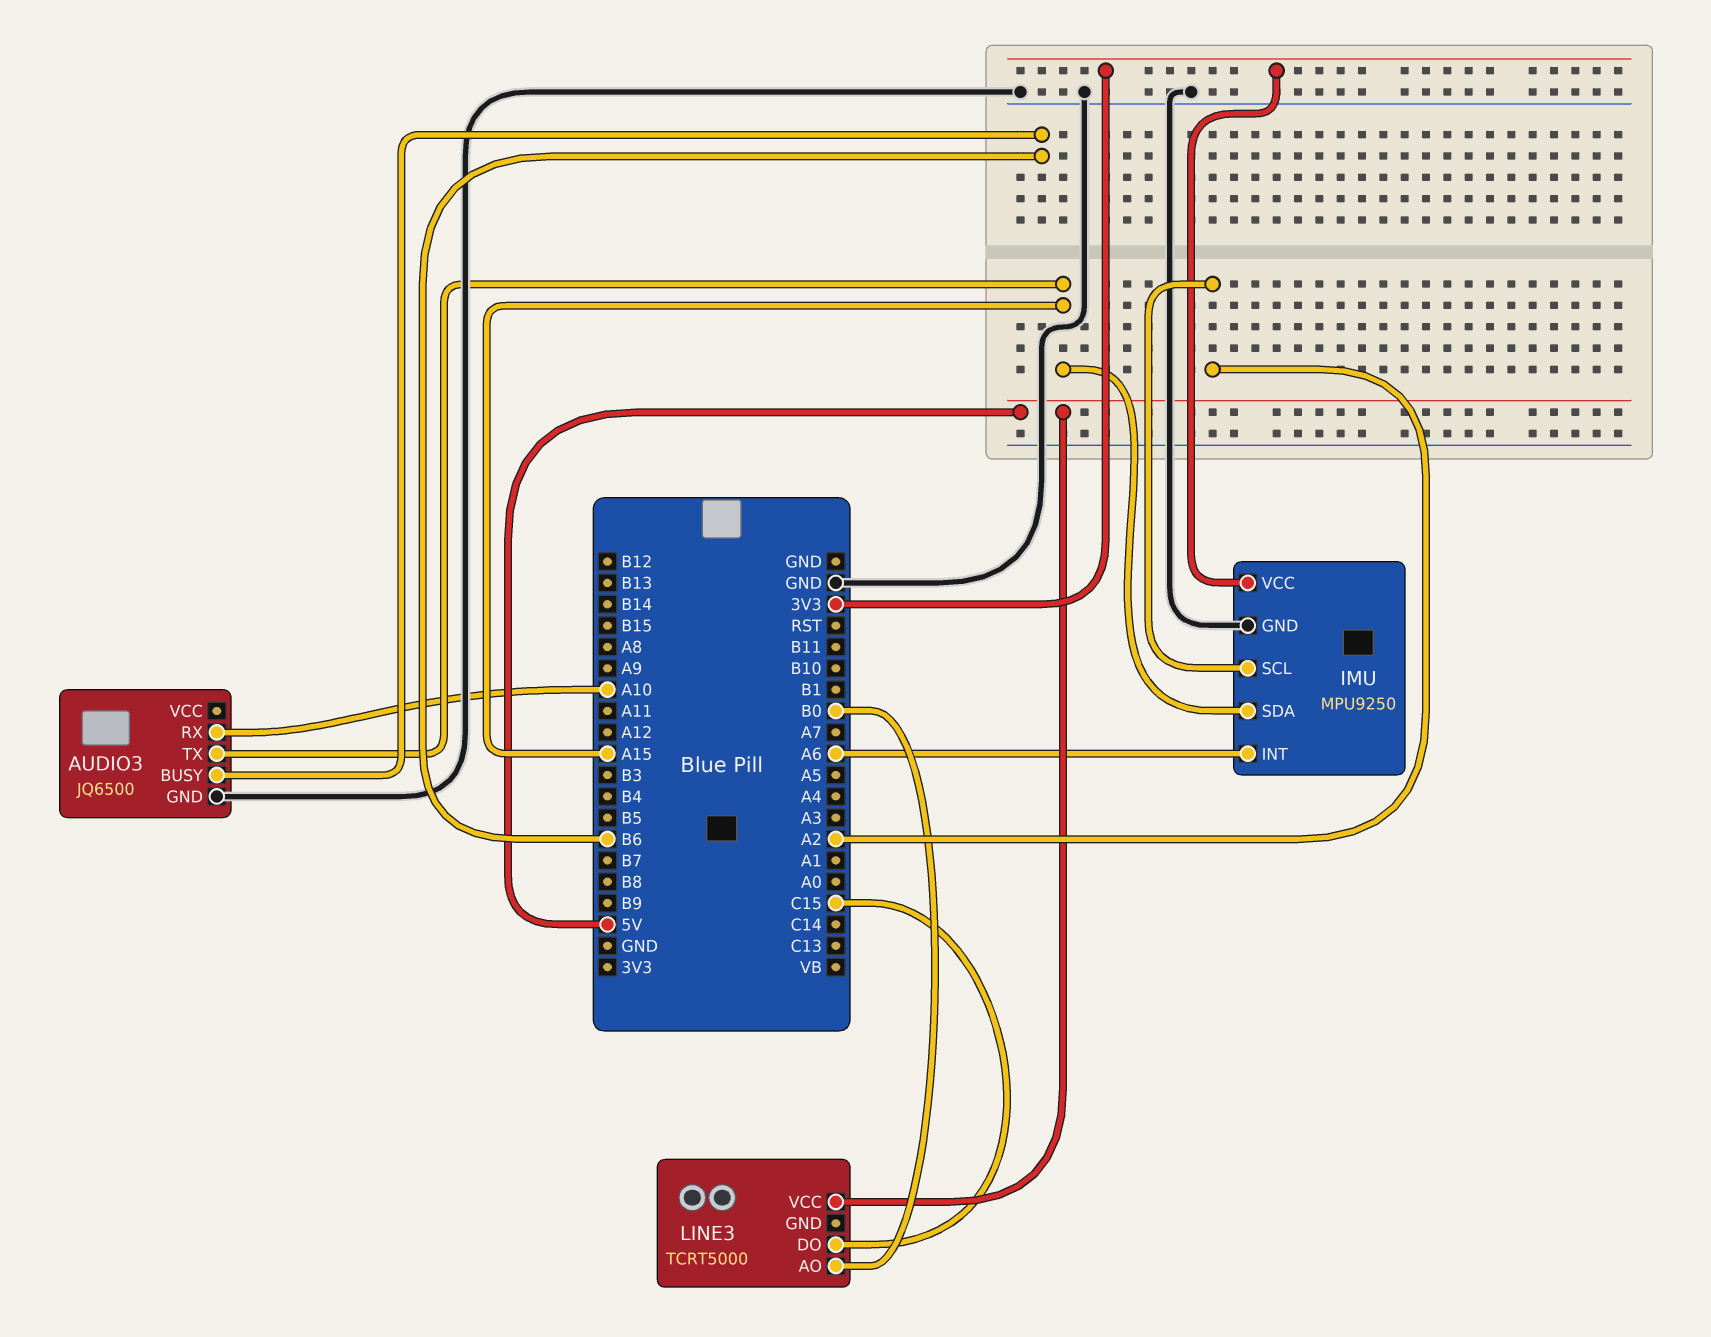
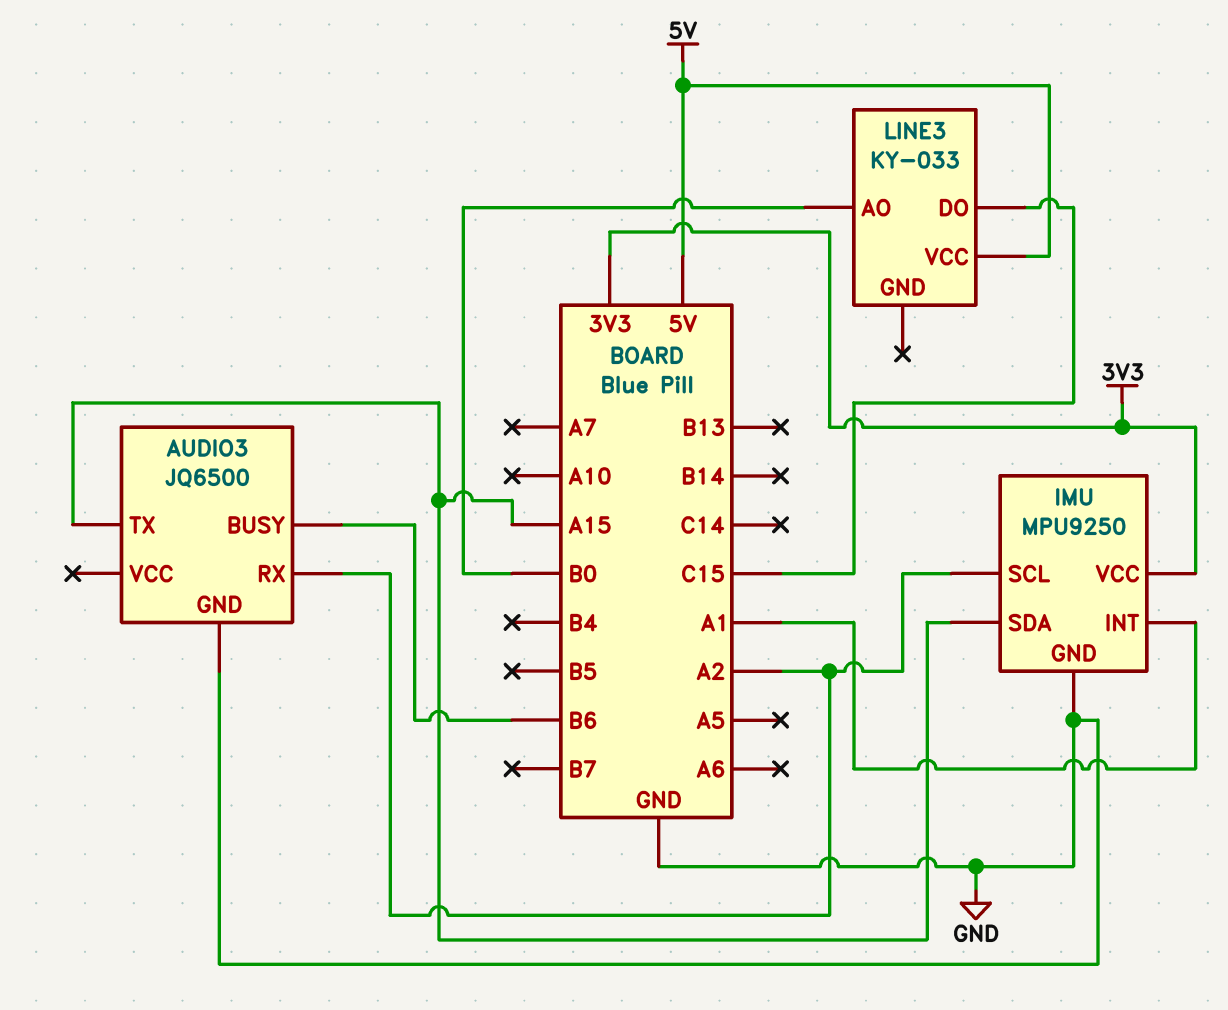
AUDIO3 pin RX: A10 -> A2
IMU pin INT: A6 -> A1
LINE3: TCRT5000 -> KY-033

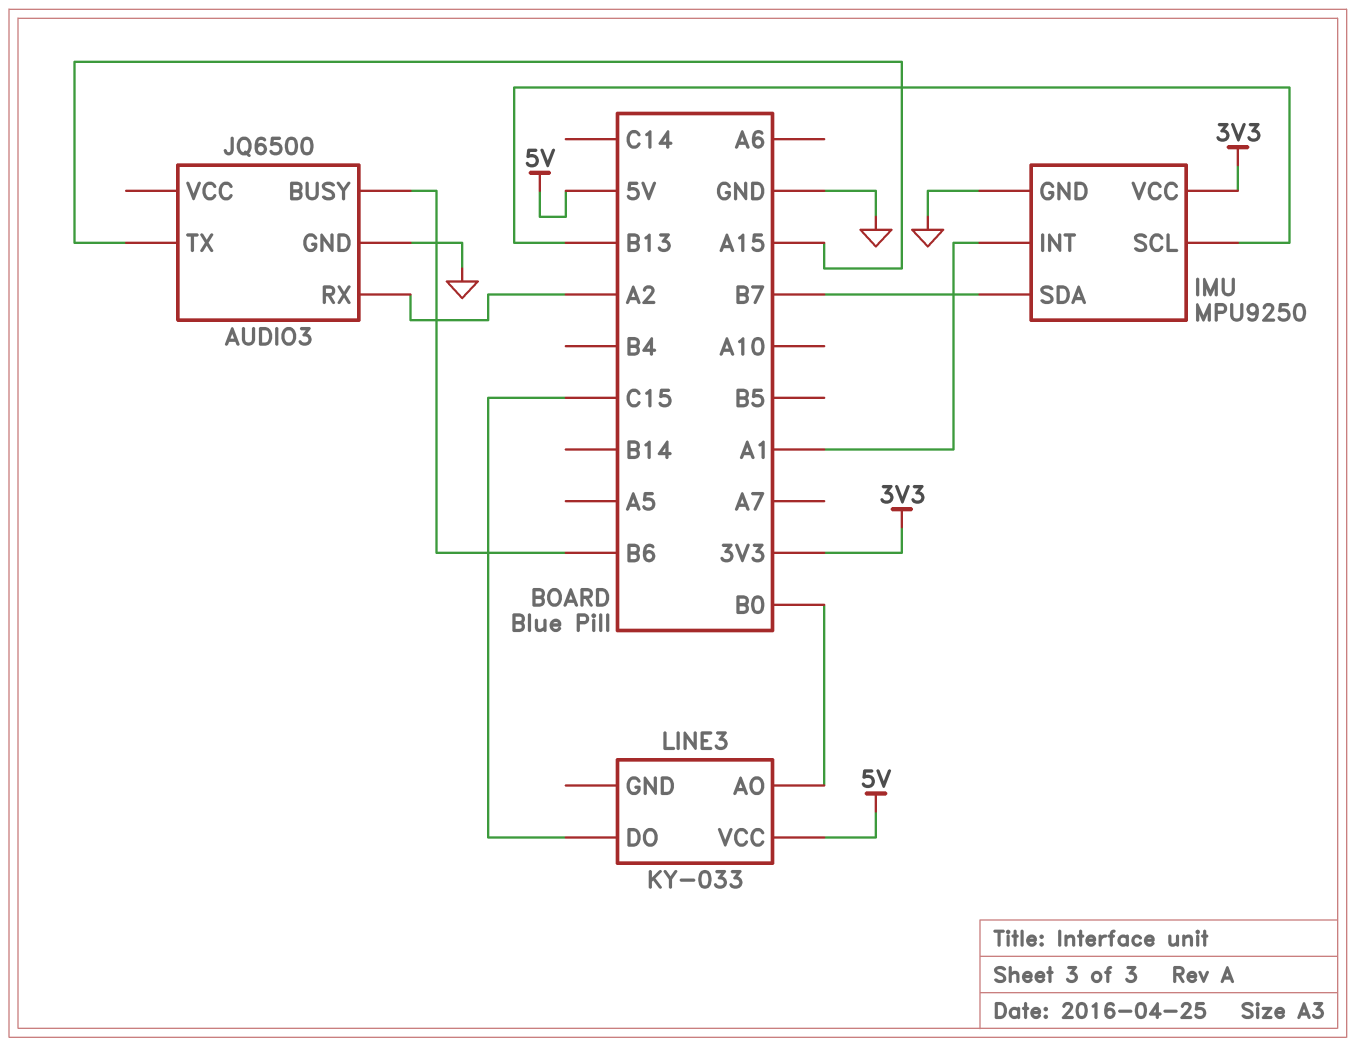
IMU pin SCL: A2 -> B13
IMU pin SDA: A15 -> B7

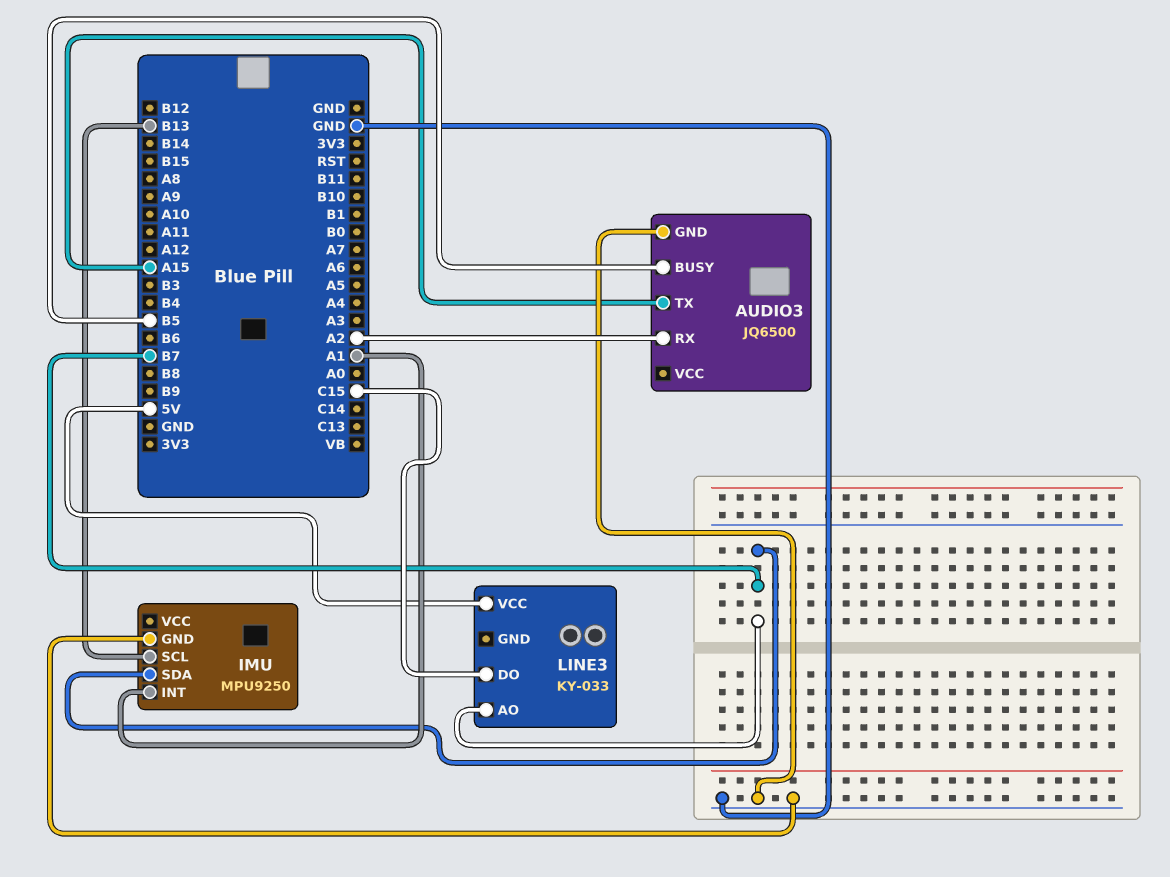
AUDIO3 pin BUSY: B6 -> B5
IMU pin VCC: 3V3 -> none
LINE3 pin AO: B0 -> B7

